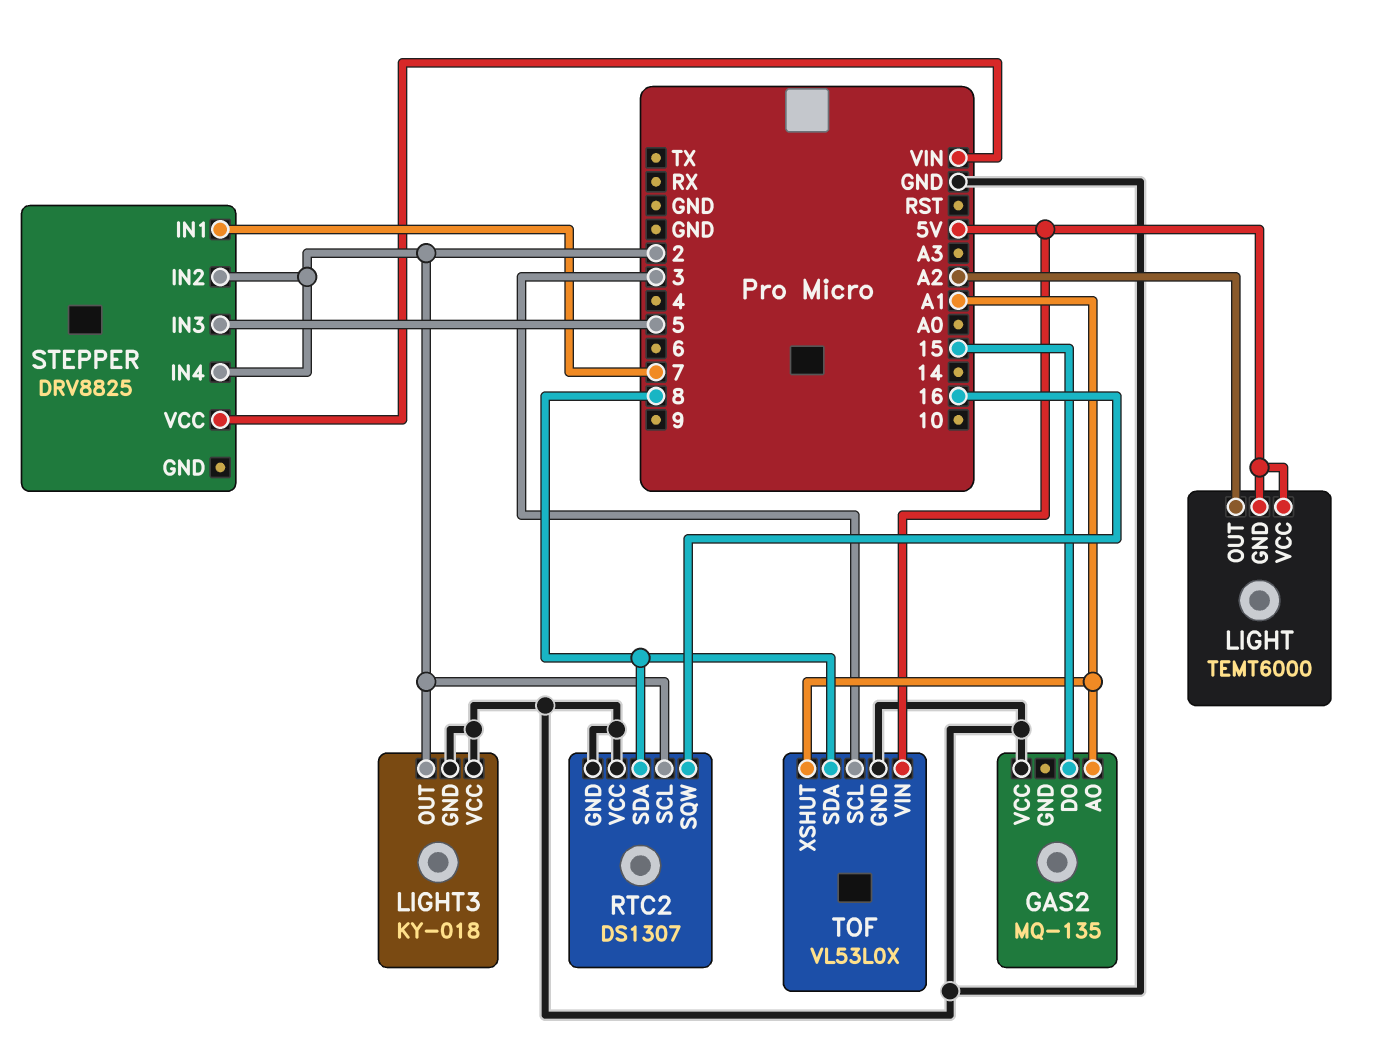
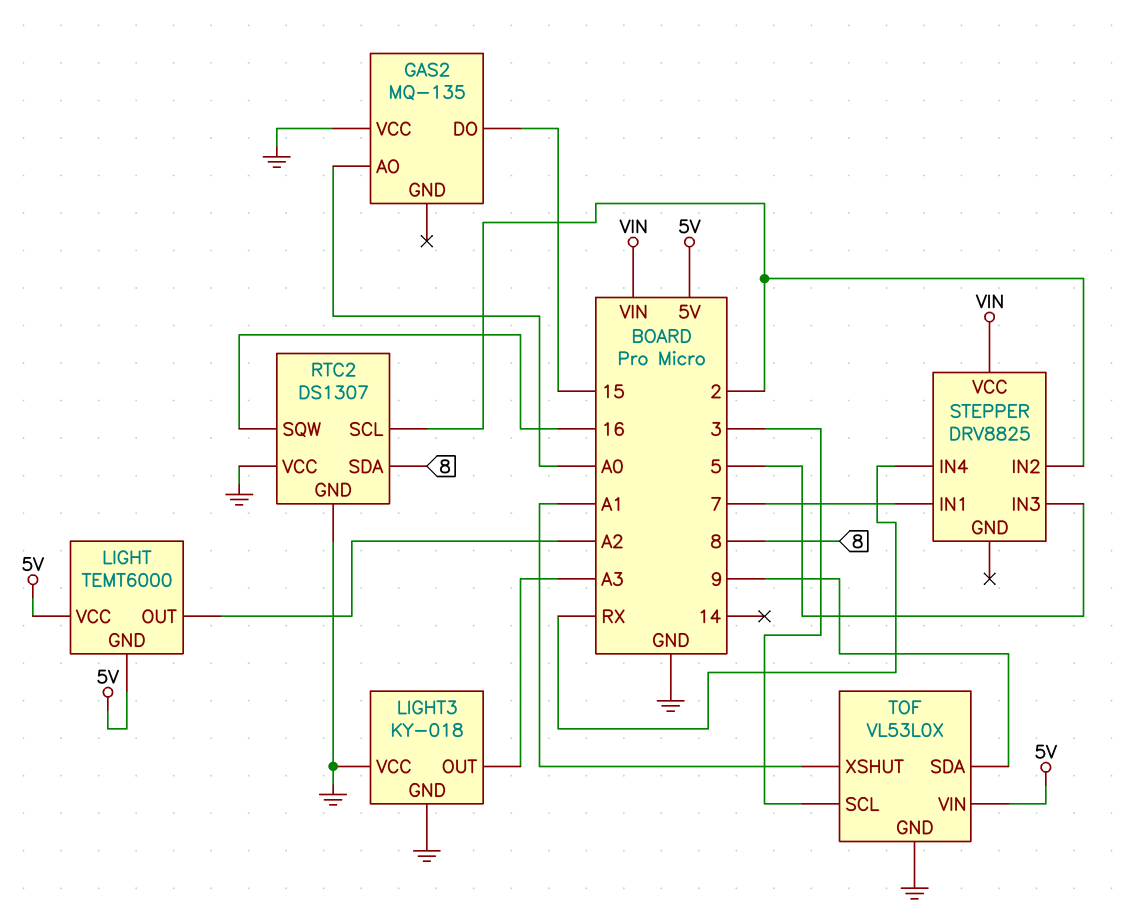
GAS2 pin AO: A1 -> A0
LIGHT3 pin OUT: 2 -> A3
STEPPER pin IN4: 2 -> RX
TOF pin SDA: 8 -> 9

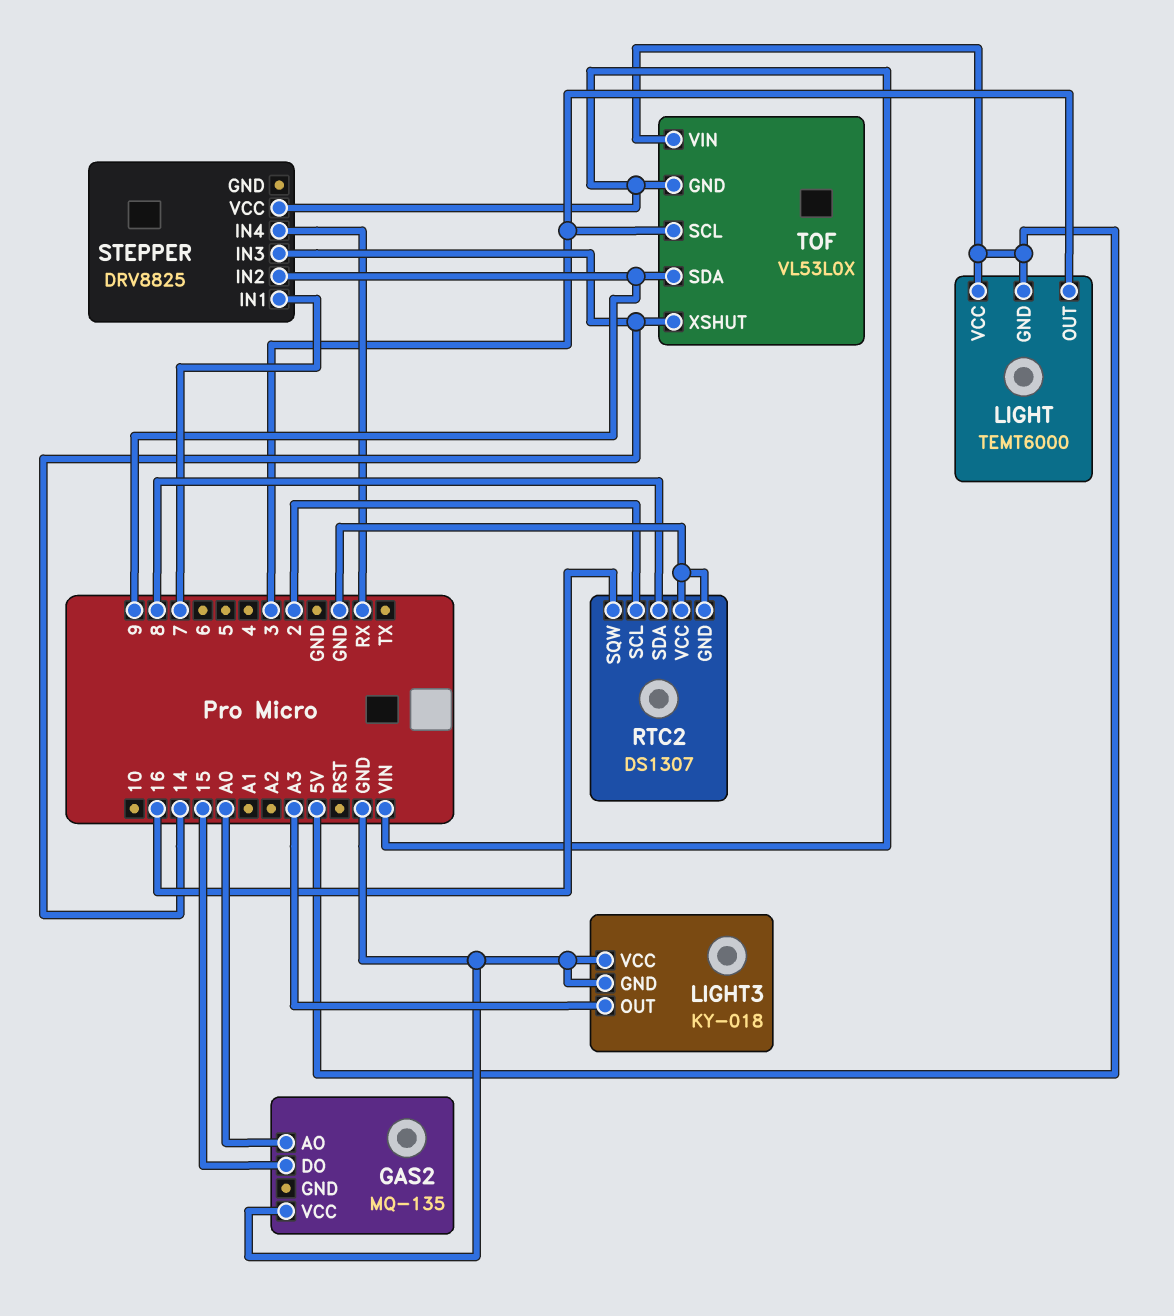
LIGHT pin OUT: A2 -> 3
STEPPER pin IN2: 2 -> 9
STEPPER pin IN3: 5 -> 14
TOF pin GND: GND -> VIN
TOF pin XSHUT: A1 -> 14

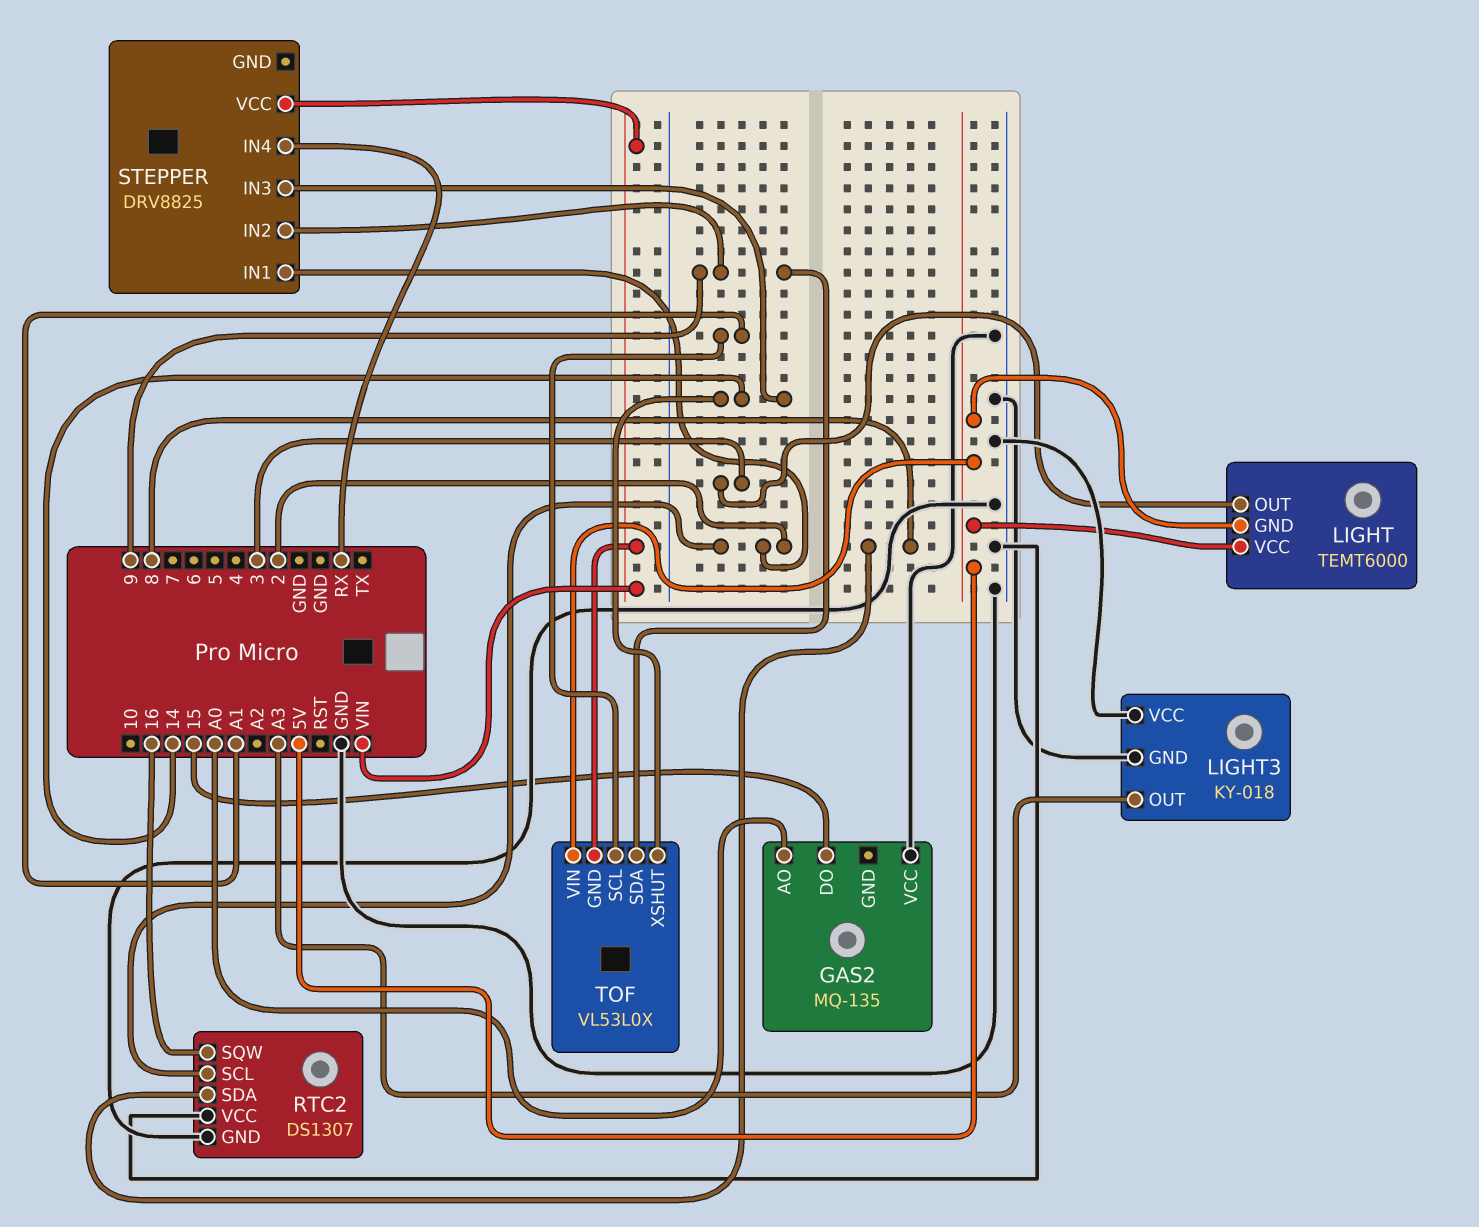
STEPPER pin IN1: 7 -> 2
TOF pin SCL: 3 -> A1

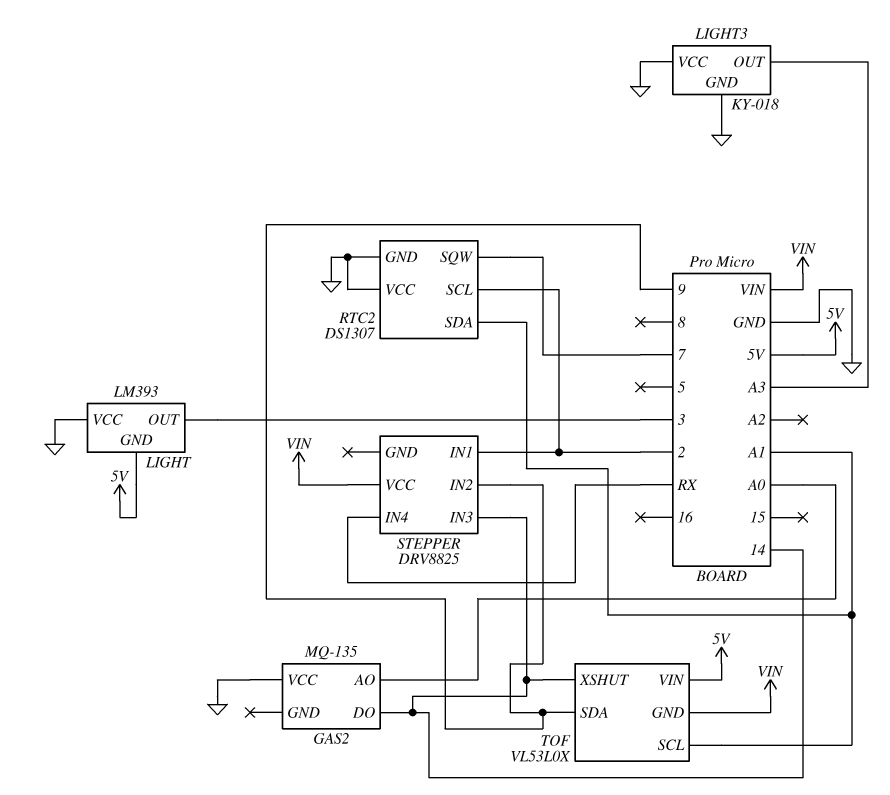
GAS2 pin DO: 15 -> 14
LIGHT: TEMT6000 -> LM393
LIGHT pin VCC: 5V -> GND
RTC2 pin SDA: 8 -> A1
RTC2 pin SQW: 16 -> 7

